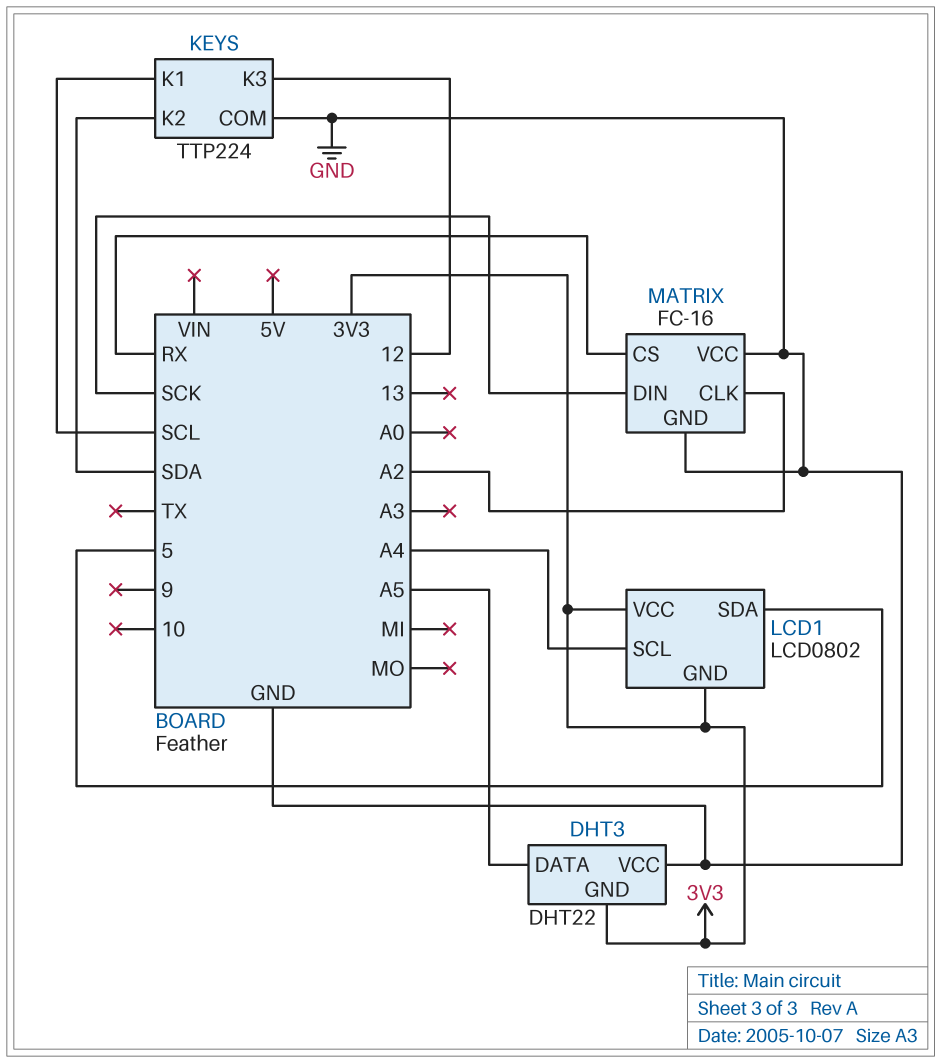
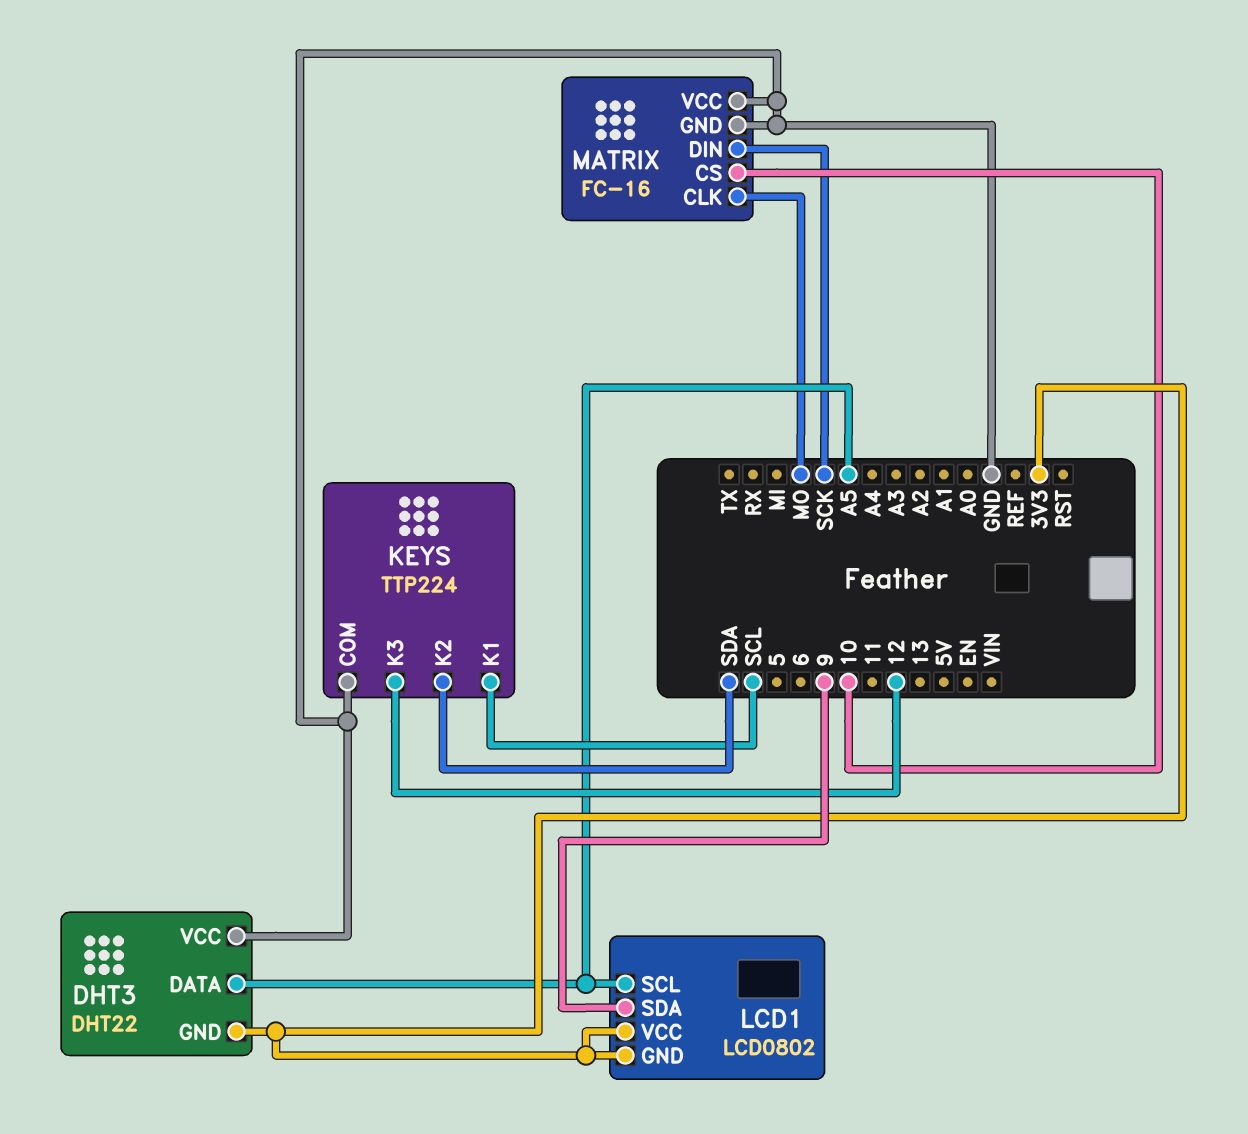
LCD1 pin SCL: A4 -> A5
LCD1 pin SDA: 5 -> 9
MATRIX pin CLK: A2 -> MO
MATRIX pin CS: RX -> 10

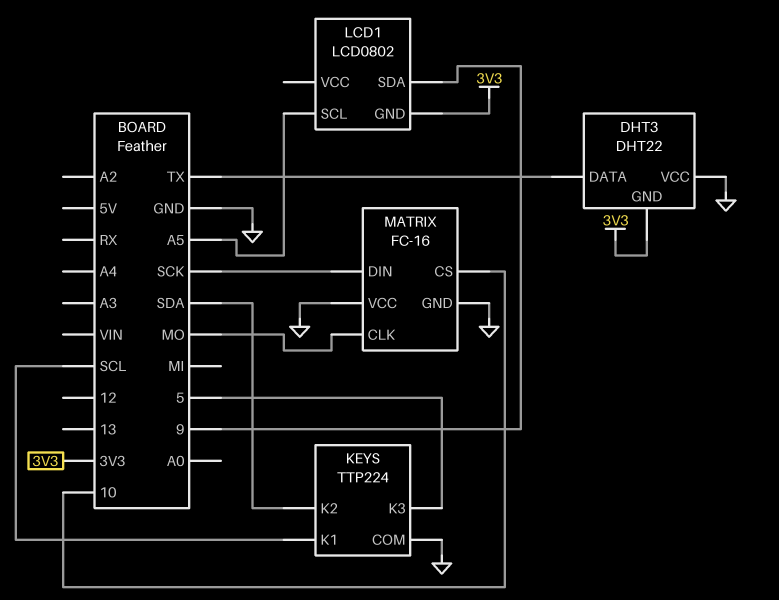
DHT3 pin DATA: A5 -> TX
KEYS pin K3: 12 -> 5
LCD1 pin VCC: 3V3 -> none

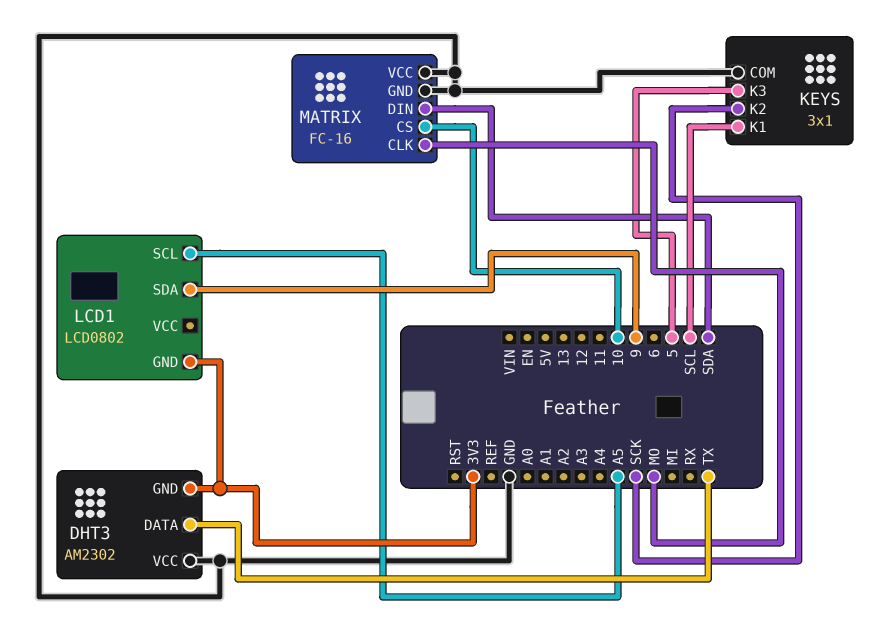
DHT3: DHT22 -> AM2302
KEYS: TTP224 -> 3x1
KEYS pin K2: SDA -> SCK
MATRIX pin DIN: SCK -> SDA

